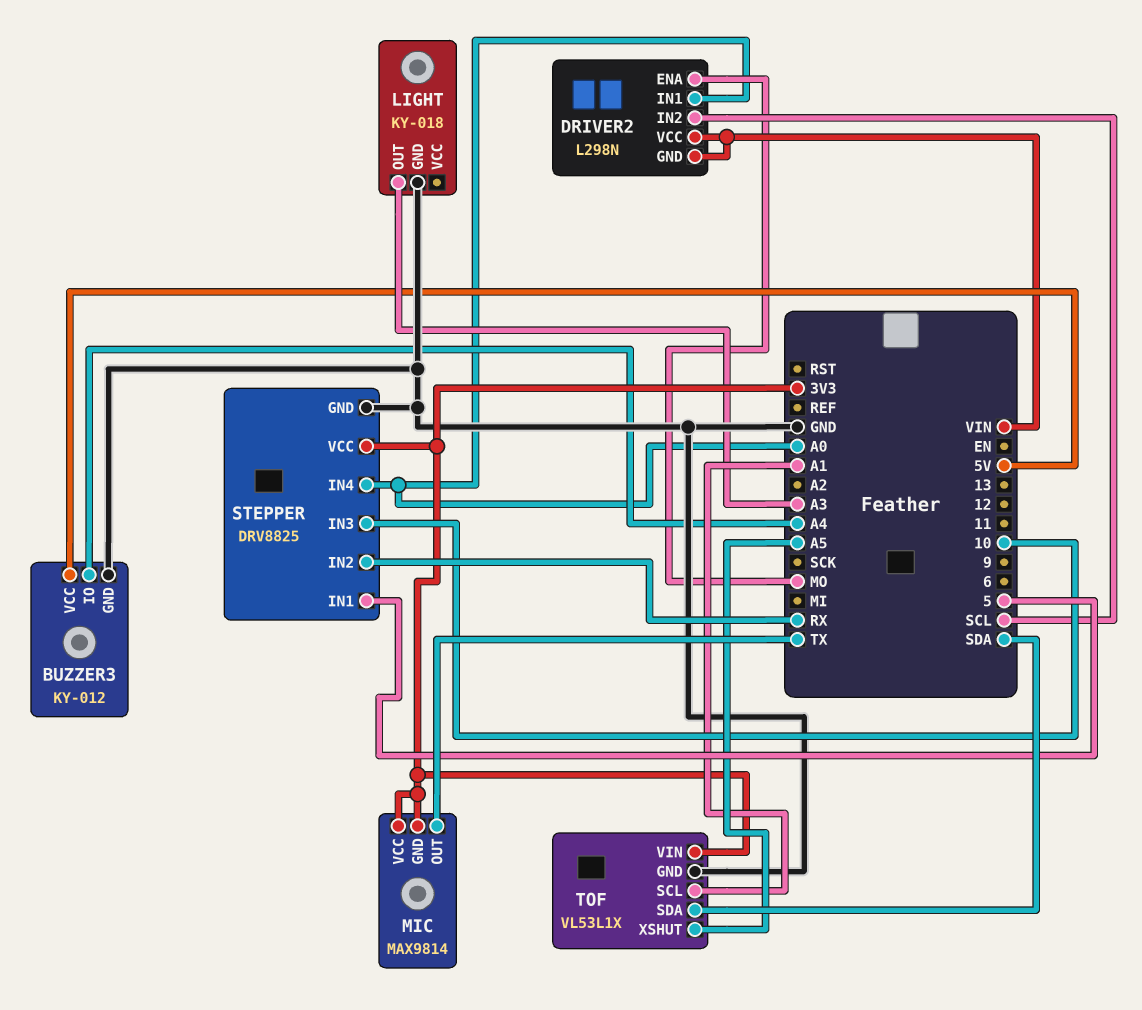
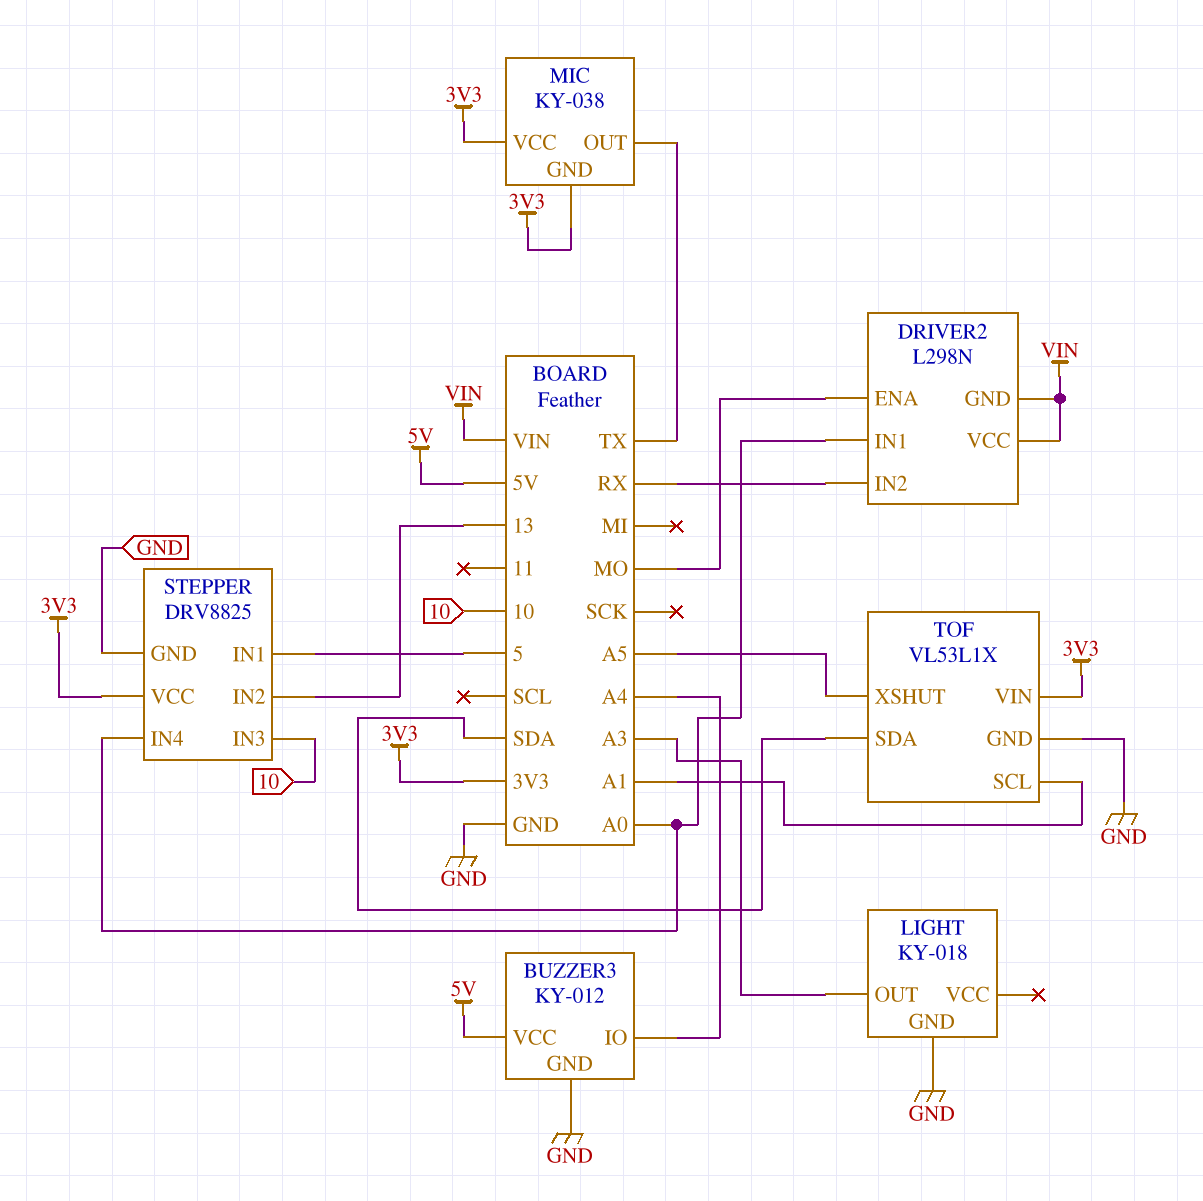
DRIVER2 pin IN2: SCL -> RX
MIC: MAX9814 -> KY-038
STEPPER pin IN2: RX -> 13

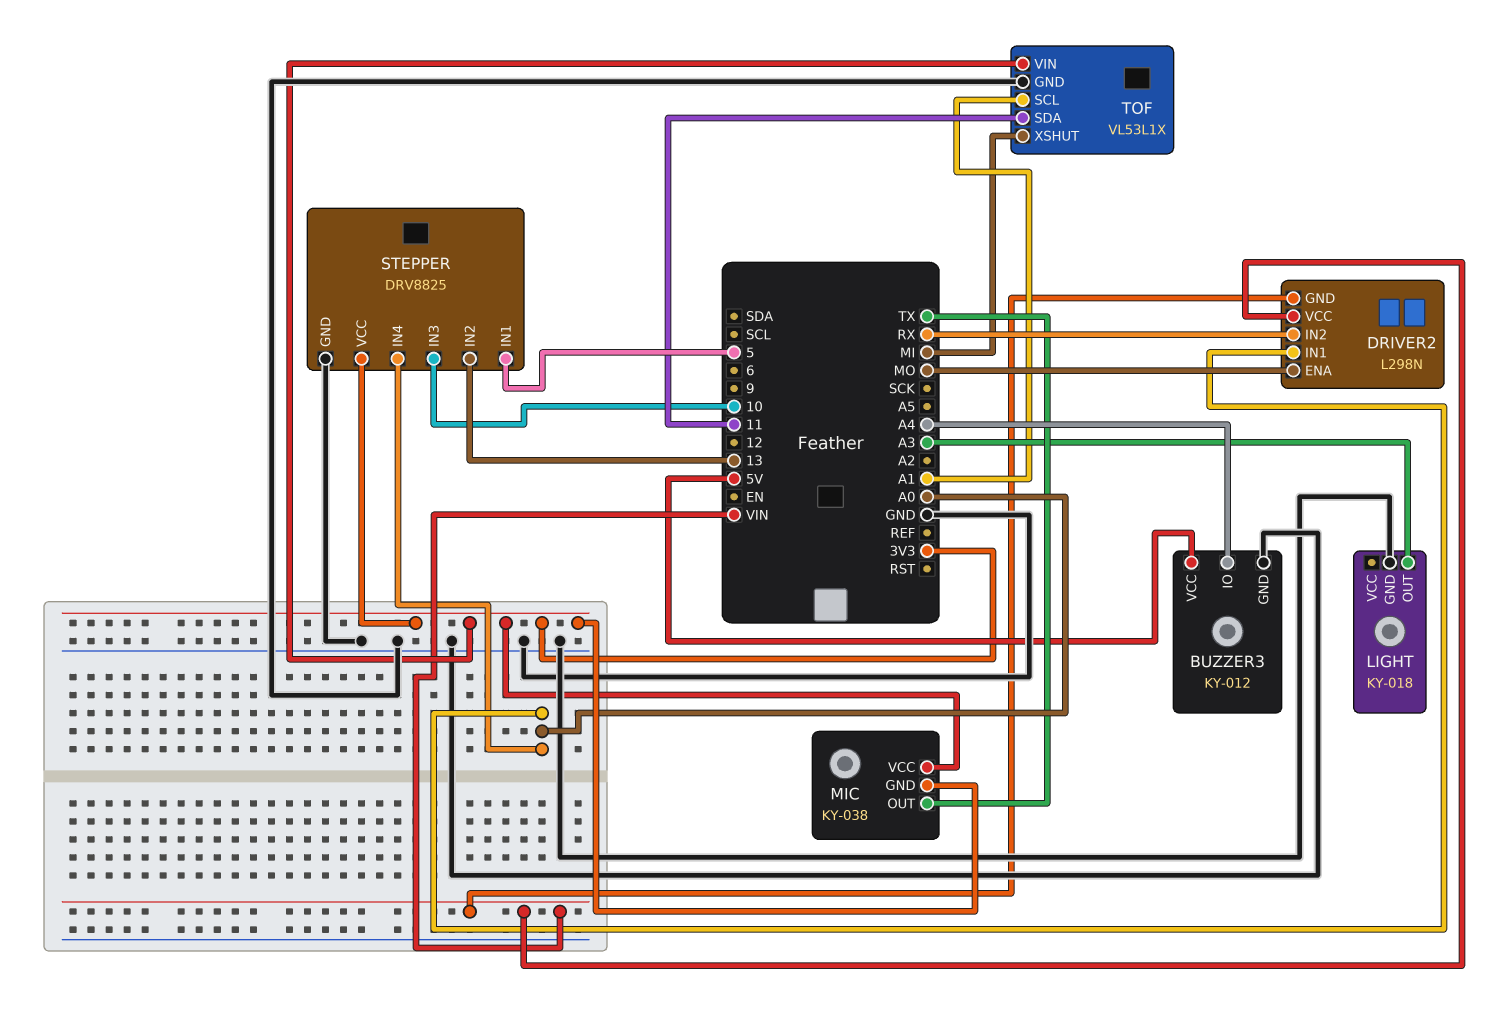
TOF pin SDA: SDA -> 11
TOF pin XSHUT: A5 -> MI

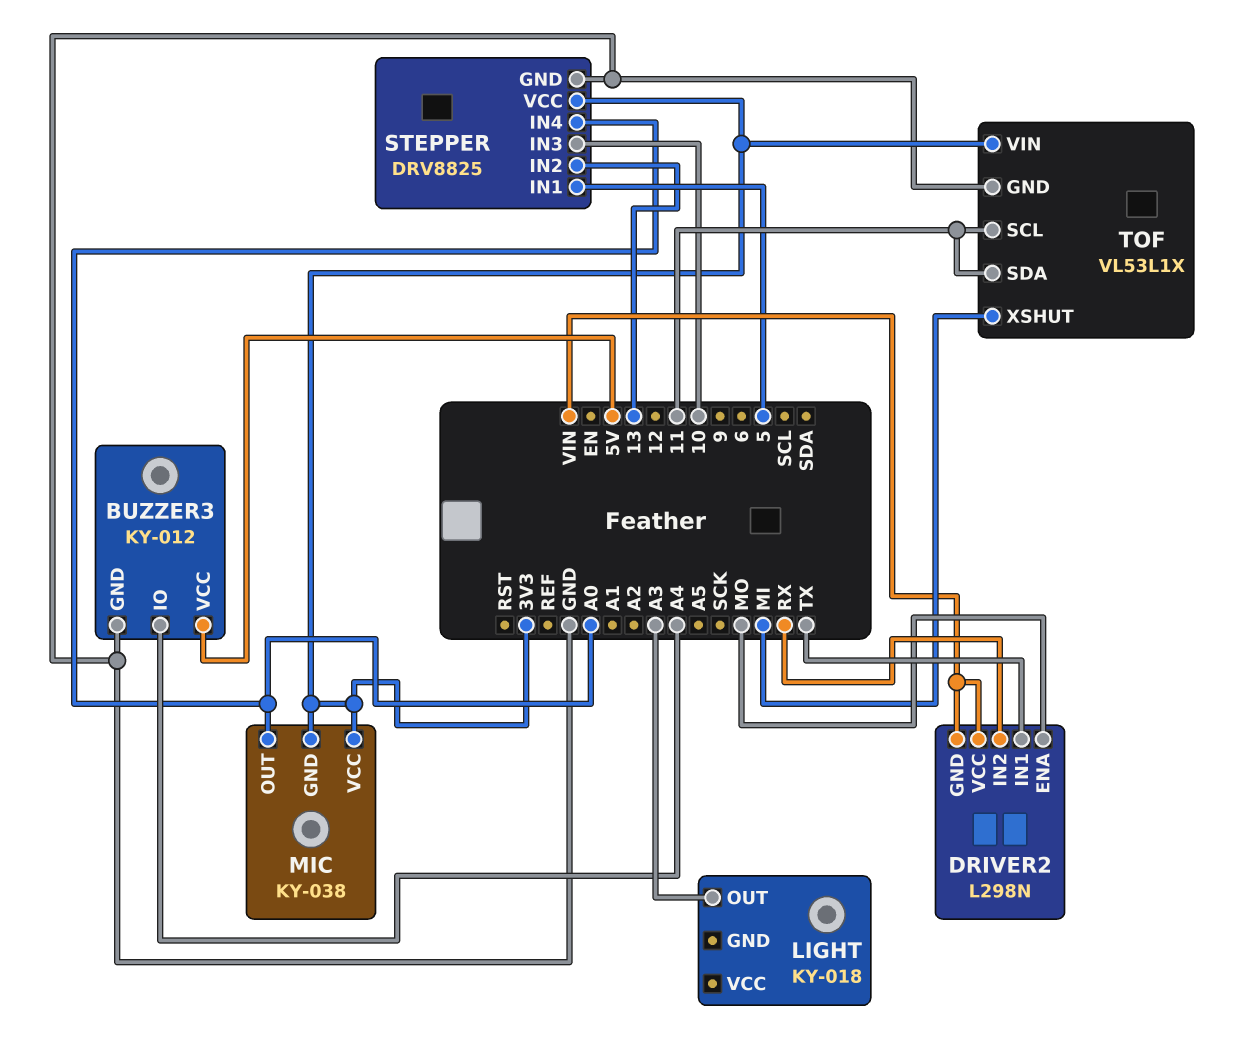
DRIVER2 pin IN1: A0 -> TX
LIGHT pin GND: GND -> none
MIC pin OUT: TX -> A0
TOF pin SCL: A1 -> 11

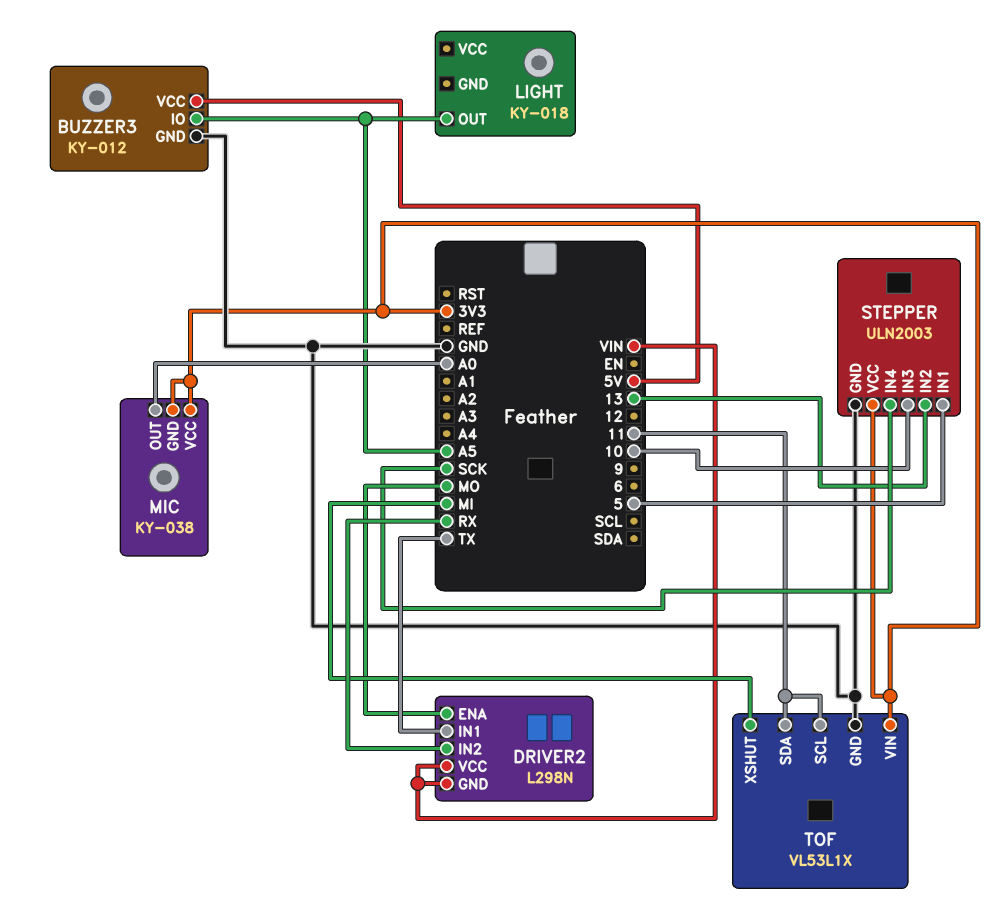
BUZZER3 pin IO: A4 -> A5
LIGHT pin OUT: A3 -> A5
STEPPER: DRV8825 -> ULN2003
STEPPER pin IN4: A0 -> SCK

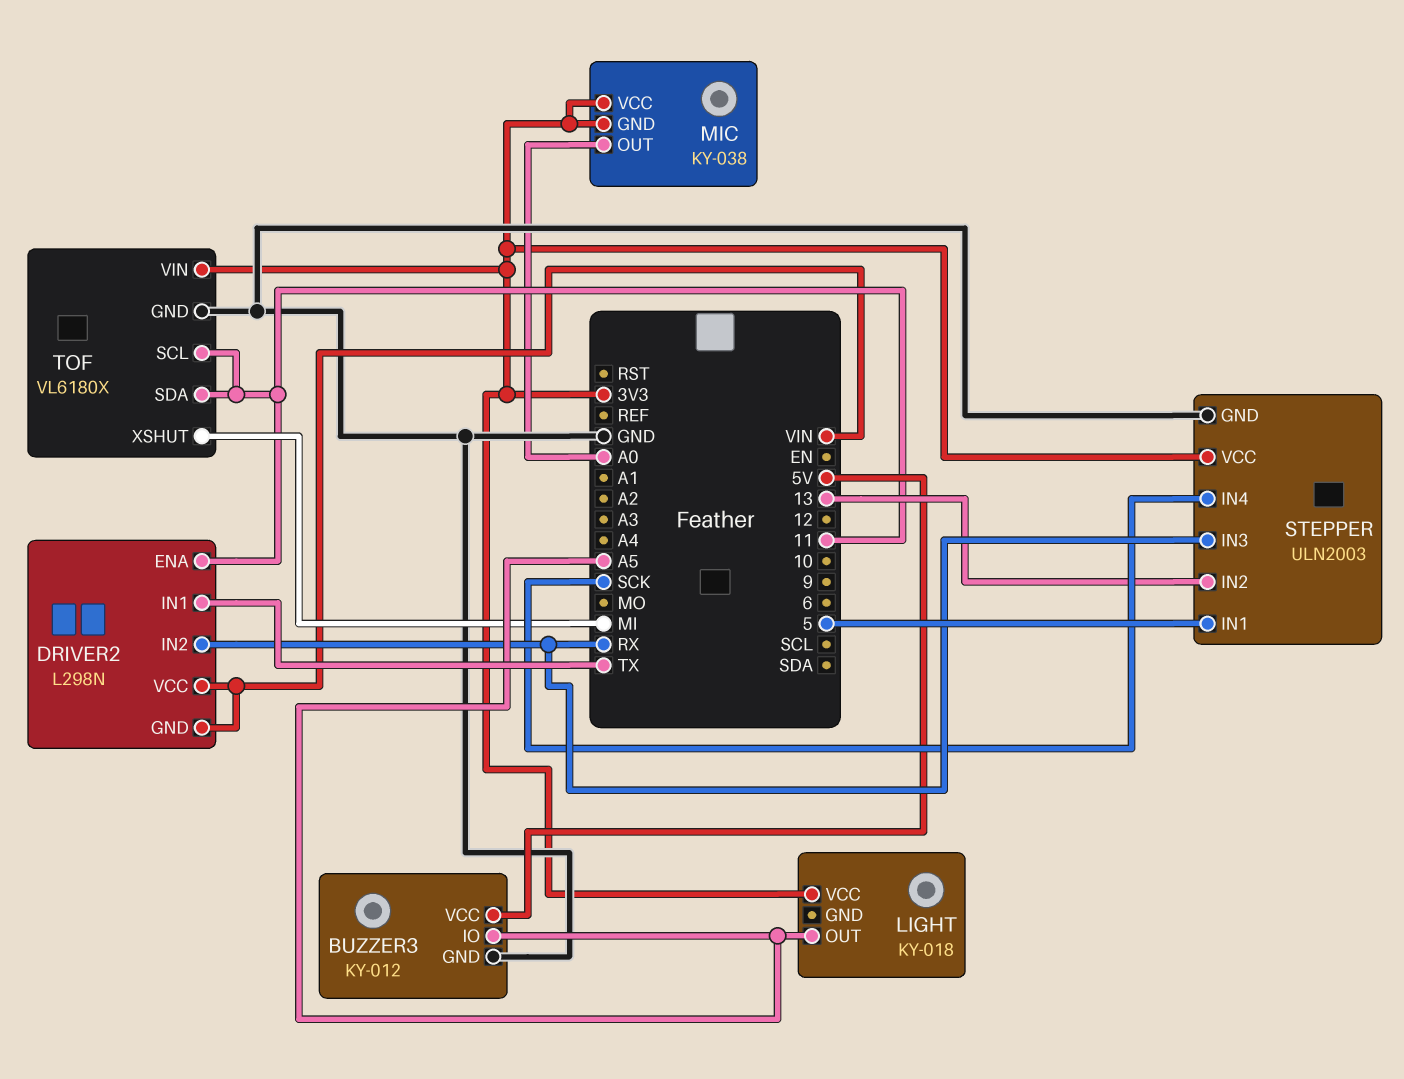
DRIVER2 pin ENA: MO -> 11
LIGHT pin VCC: none -> 3V3
STEPPER pin IN3: 10 -> RX
TOF: VL53L1X -> VL6180X

